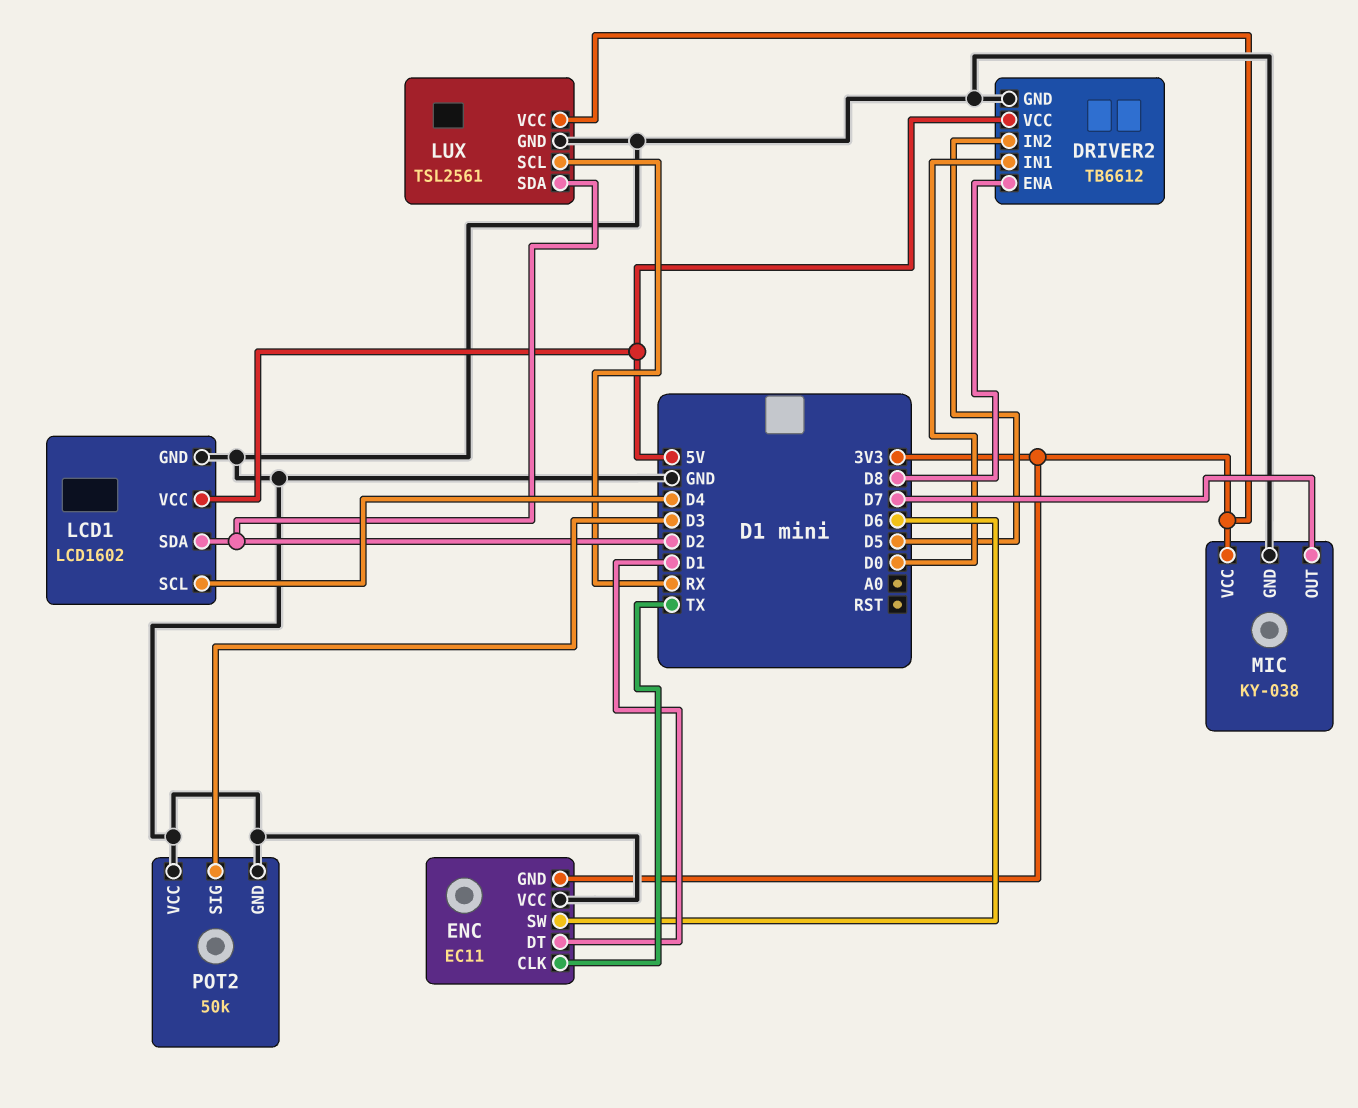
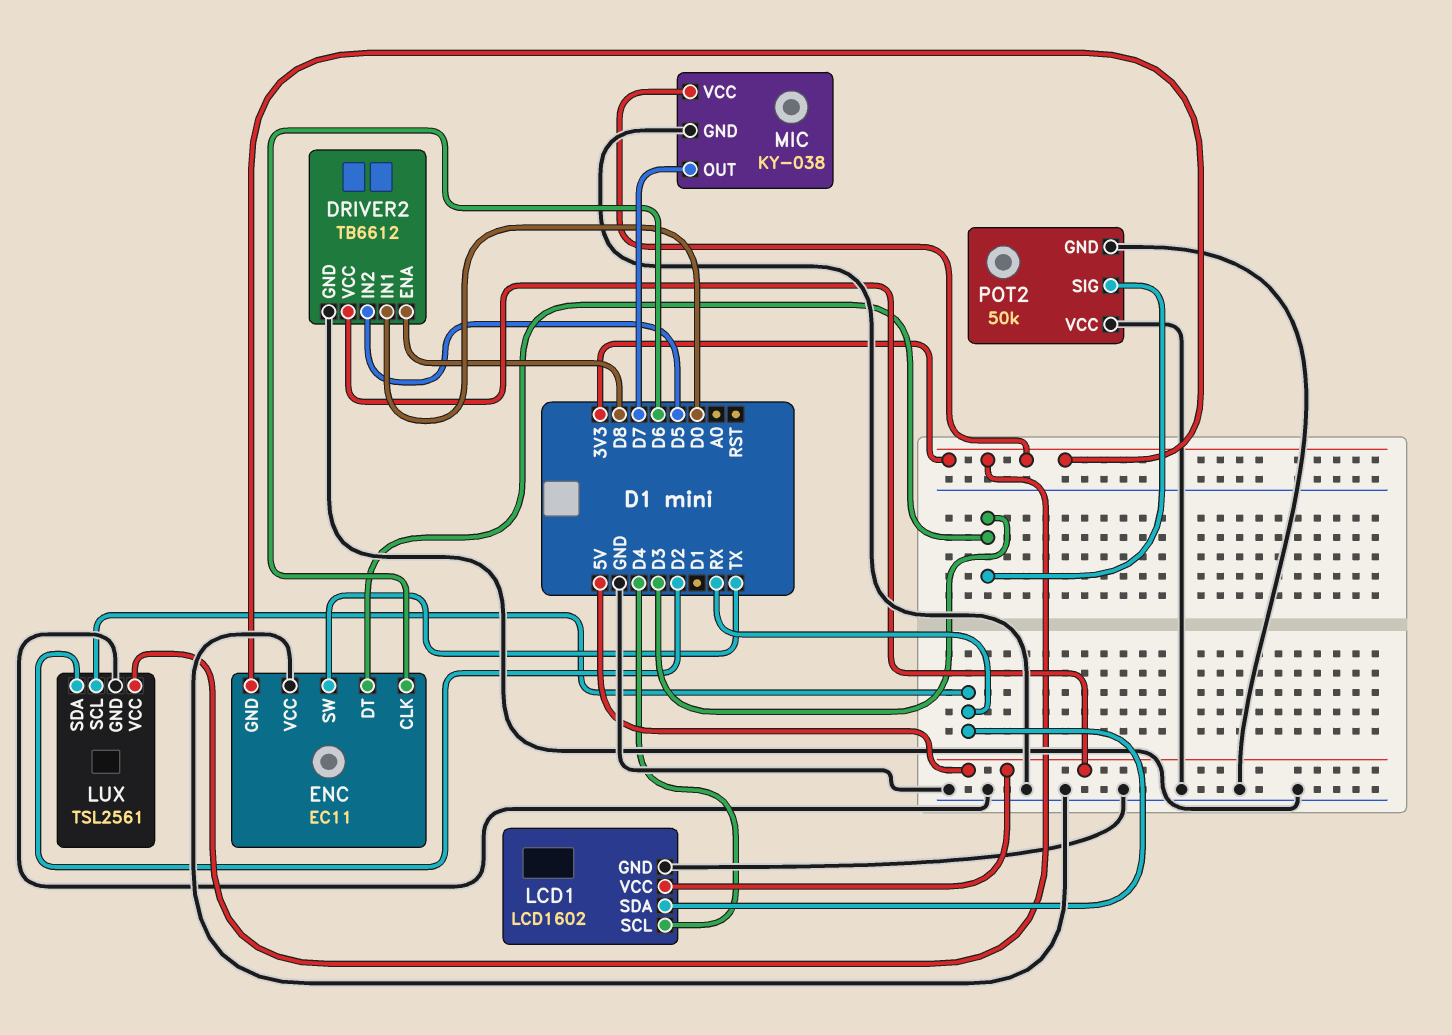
ENC pin CLK: TX -> D6
ENC pin DT: D1 -> D3
ENC pin SW: D6 -> TX
LCD1 pin SDA: D2 -> RX

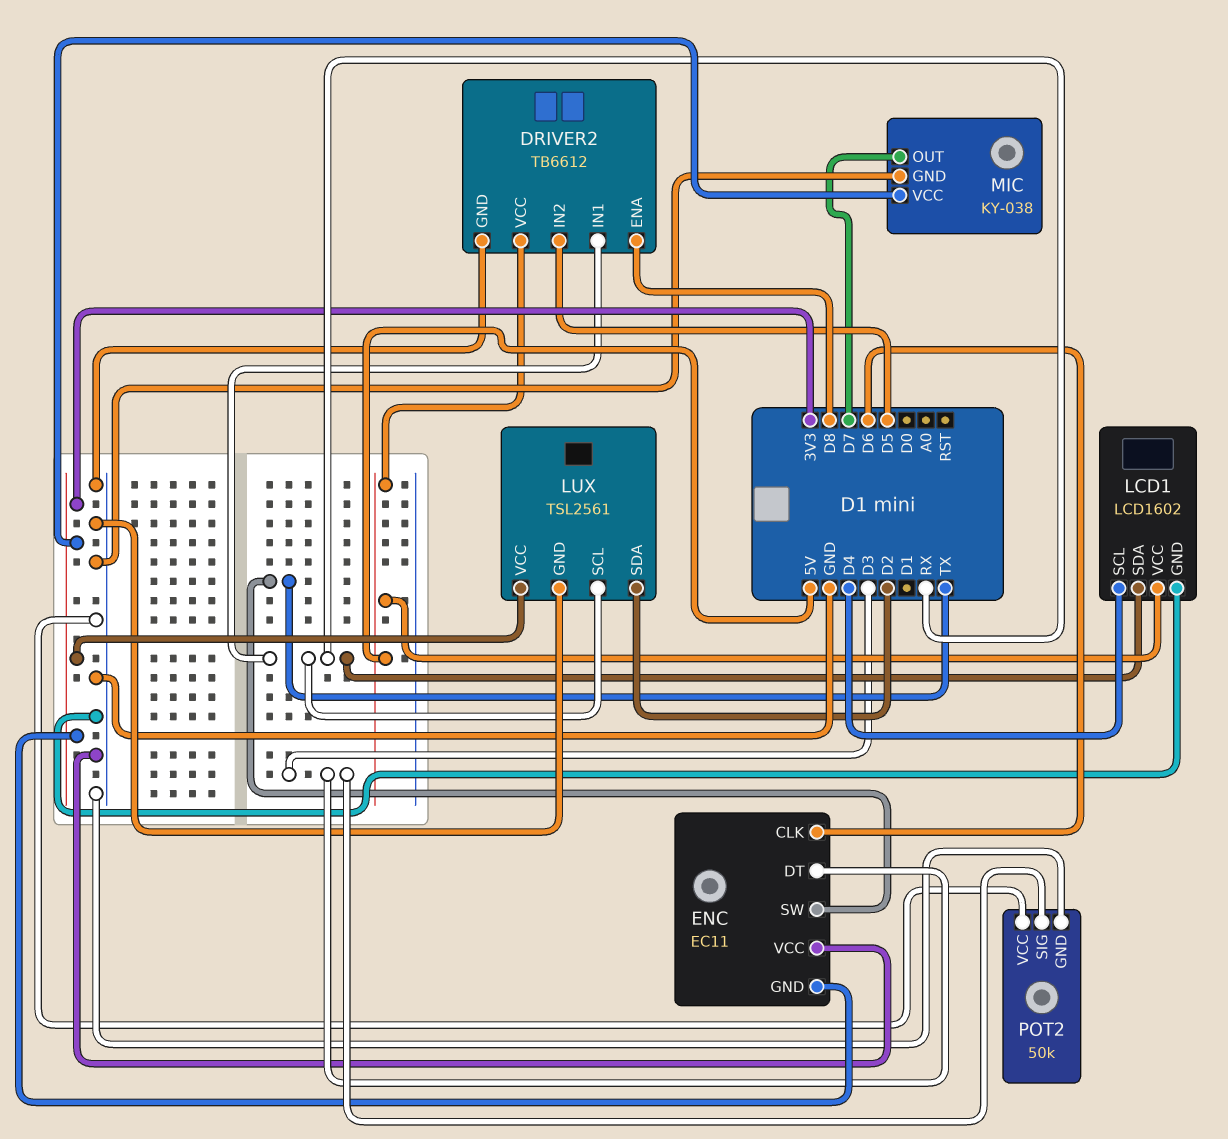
DRIVER2 pin IN1: D0 -> RX

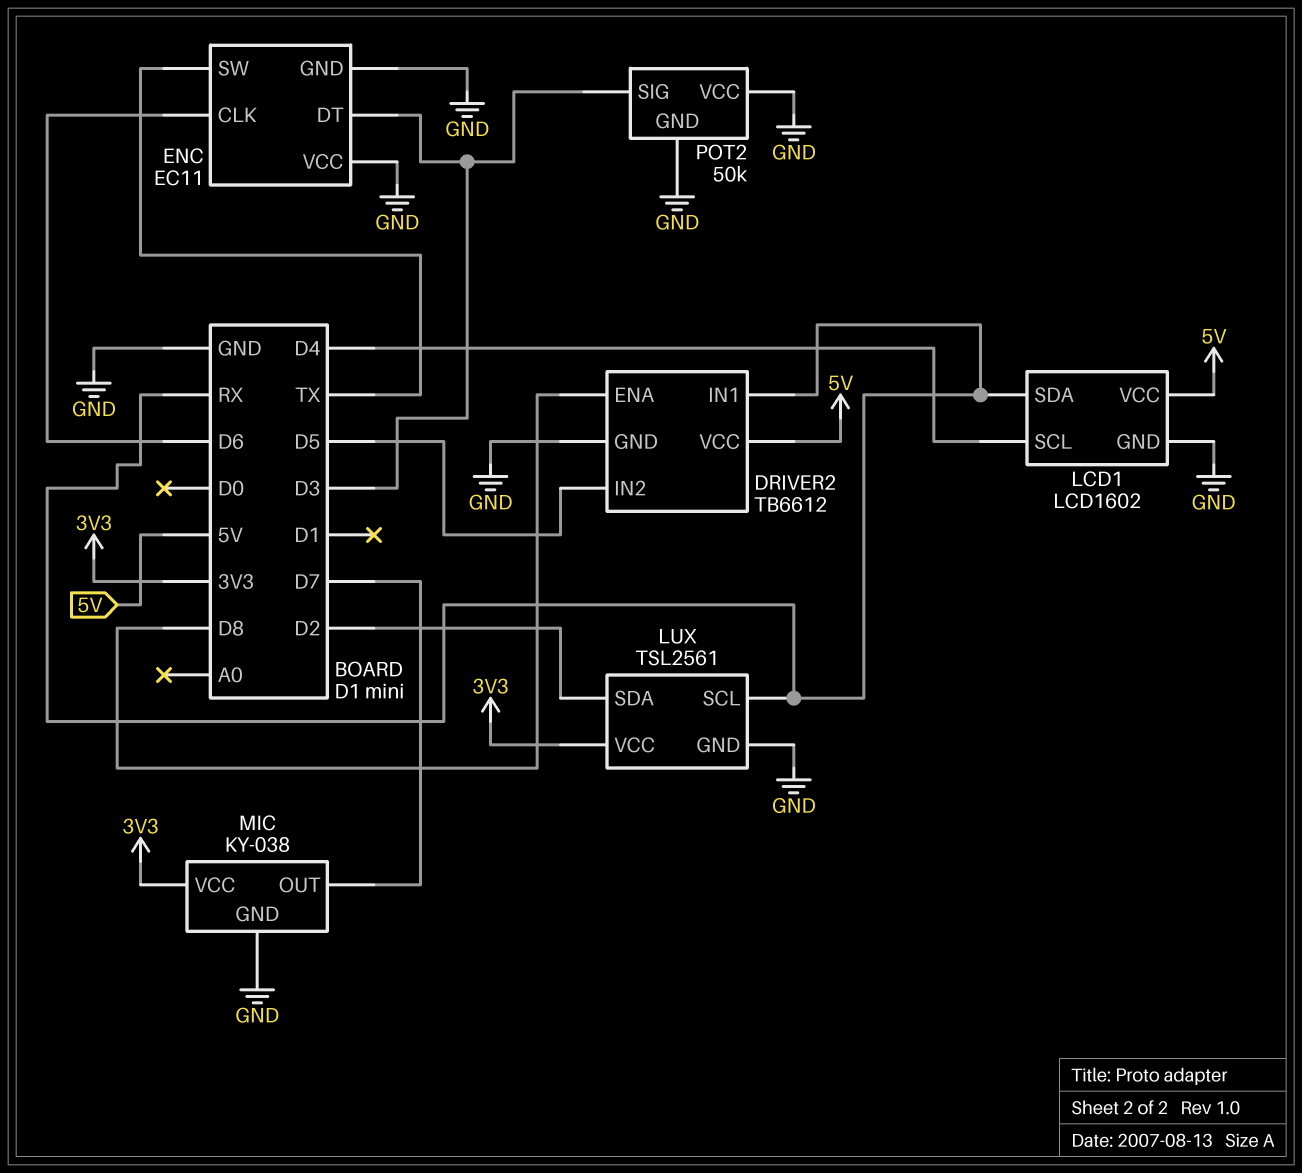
ENC pin GND: 3V3 -> GND

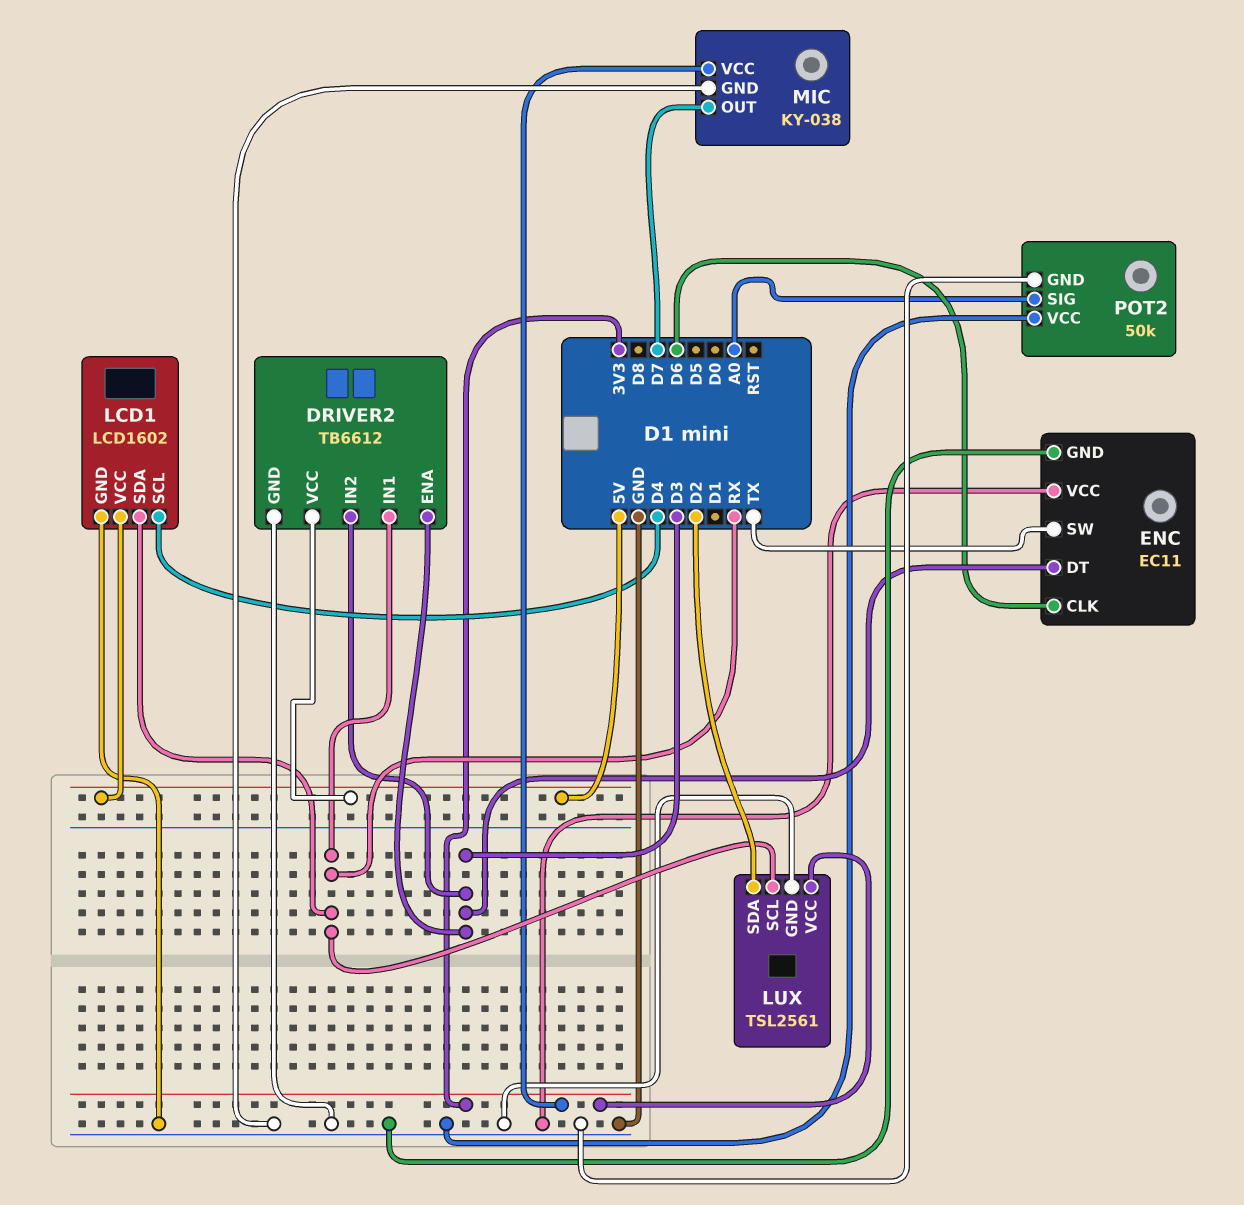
DRIVER2 pin ENA: D8 -> D3
DRIVER2 pin IN2: D5 -> D3
POT2 pin SIG: D3 -> A0

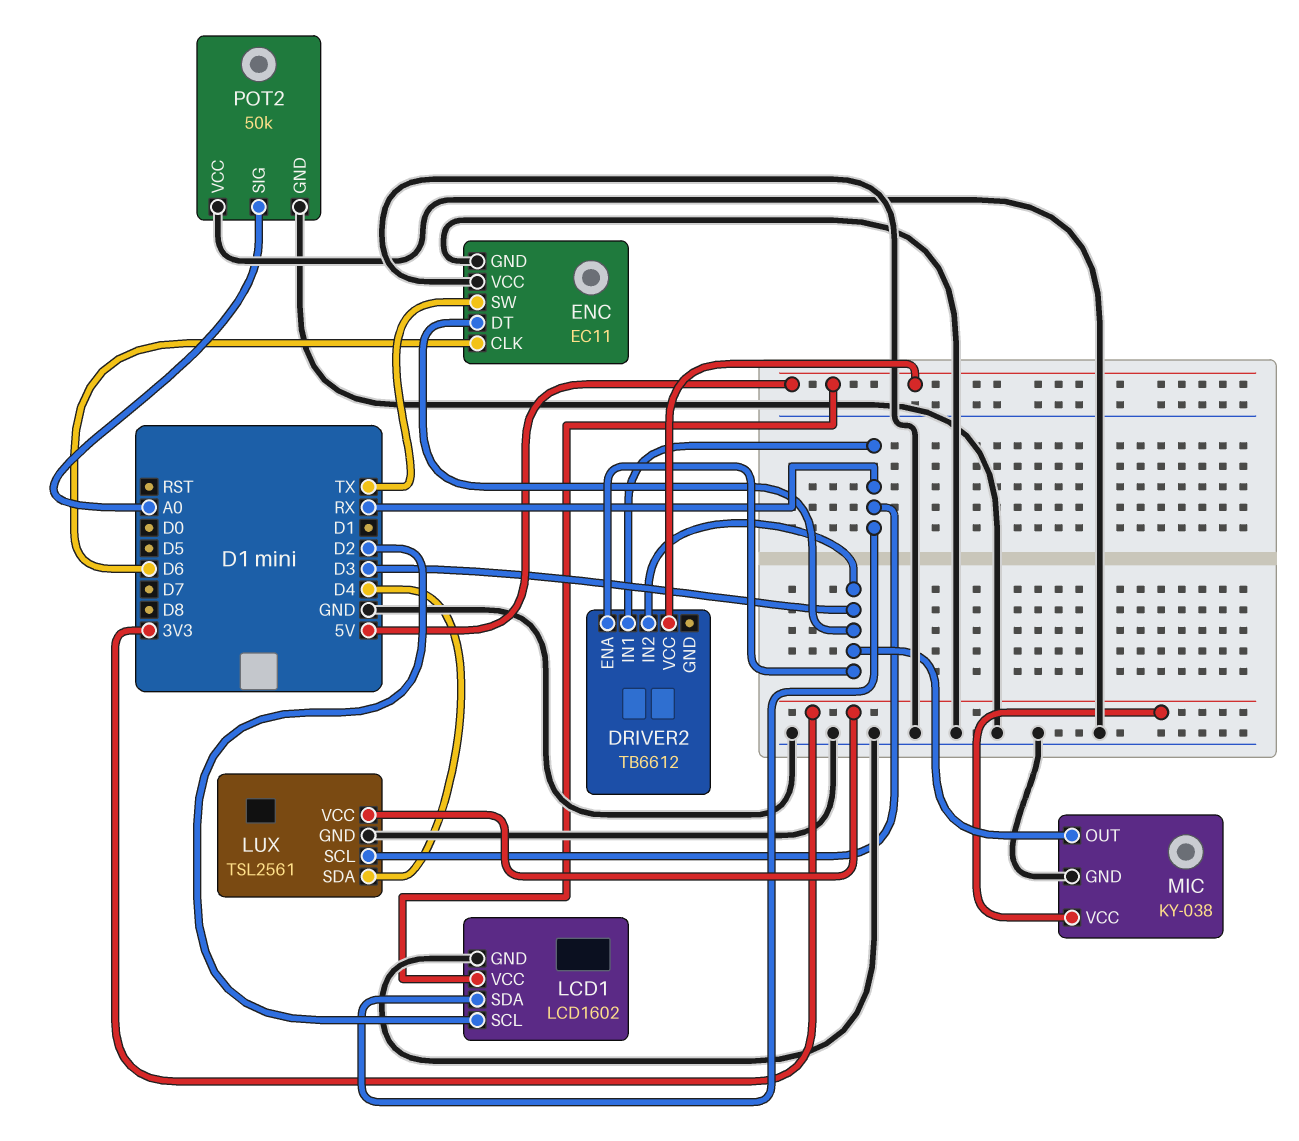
DRIVER2 pin GND: GND -> none
LCD1 pin SCL: D4 -> D2
LUX pin SDA: D2 -> D4
MIC pin OUT: D7 -> D3

